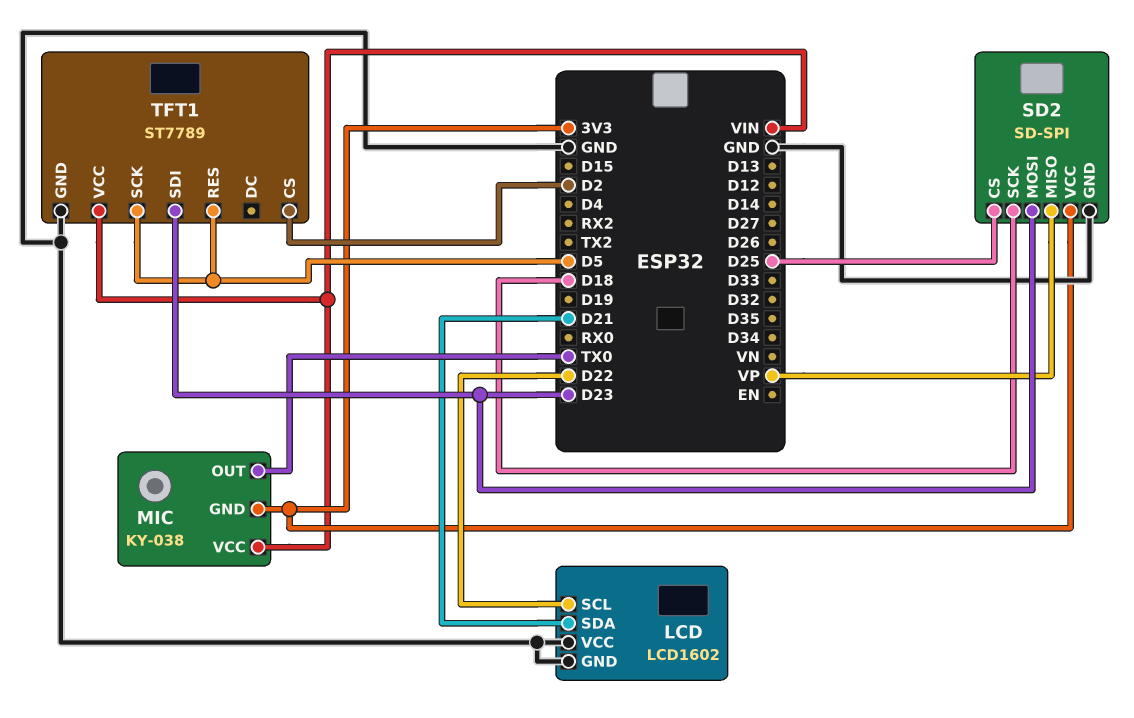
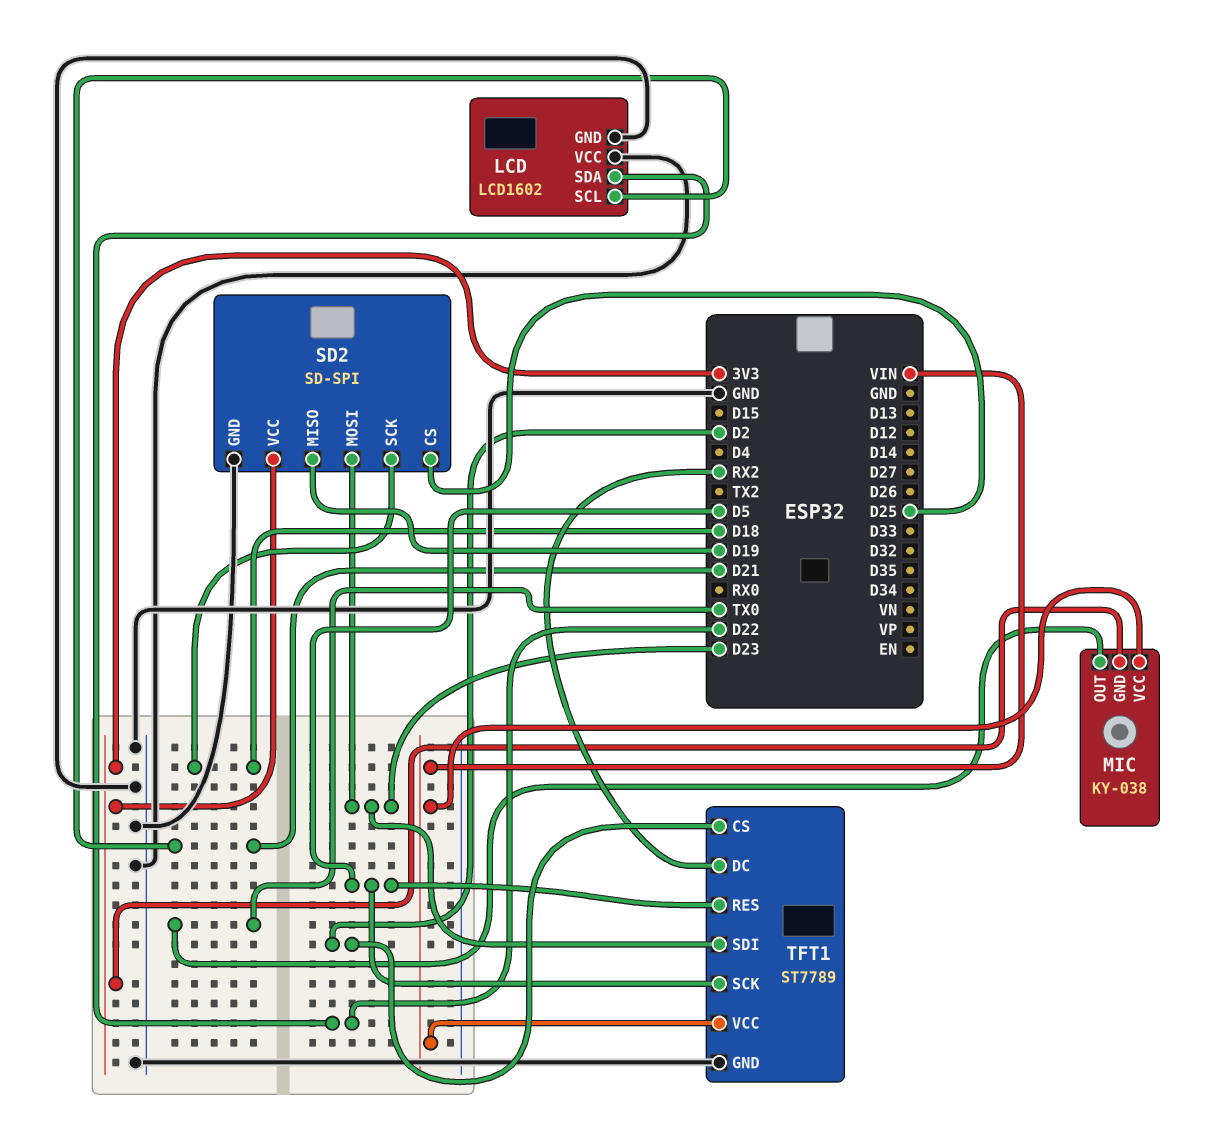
LCD pin SCL: D22 -> D21
LCD pin SDA: D21 -> D22
SD2 pin MISO: VP -> D19
TFT1 pin DC: none -> RX2

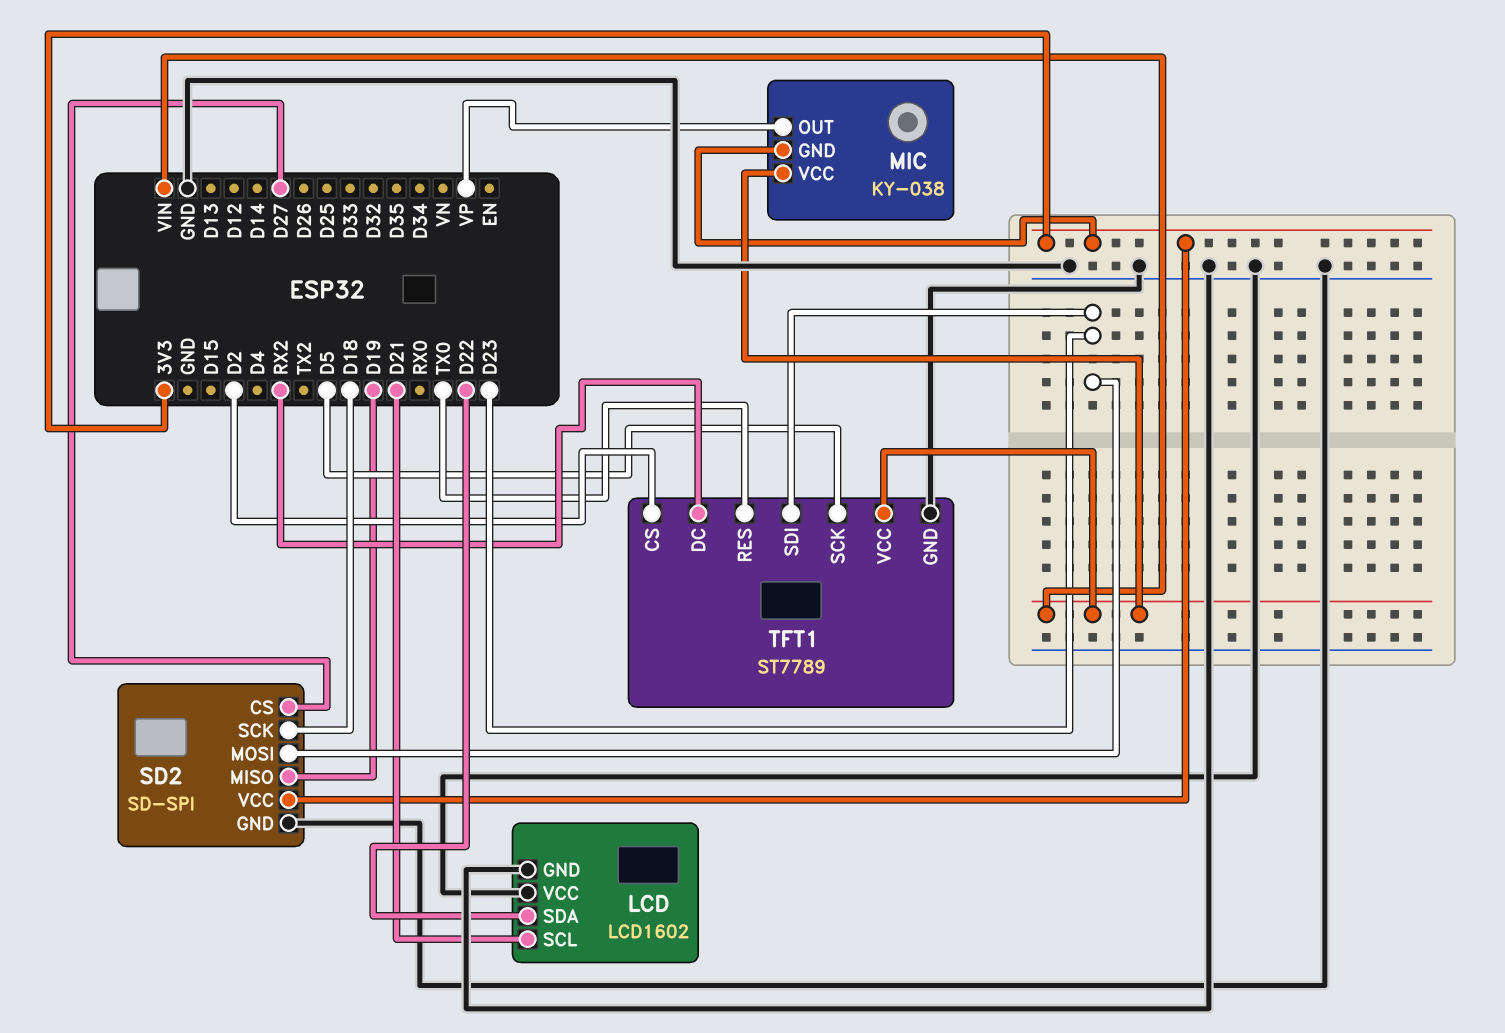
MIC pin OUT: TX0 -> VP
SD2 pin CS: D25 -> D27
TFT1 pin RES: D5 -> TX0

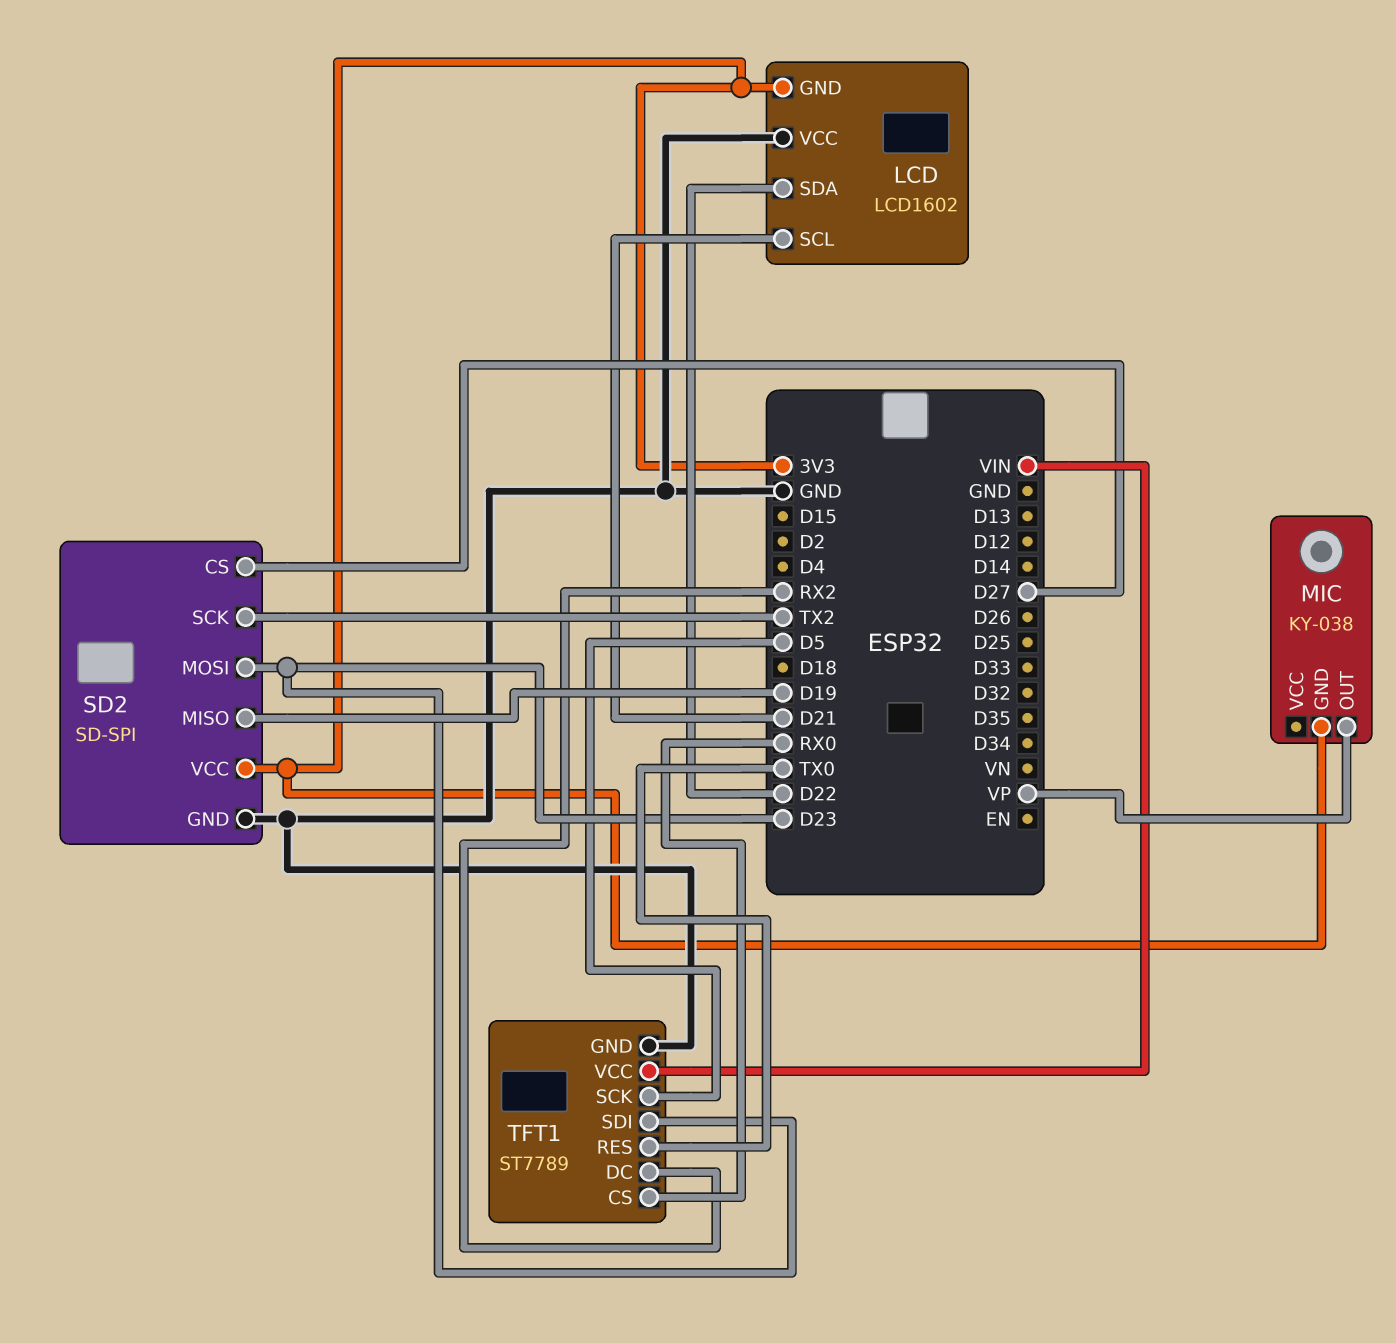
LCD pin GND: GND -> 3V3
MIC pin VCC: VIN -> none
SD2 pin SCK: D18 -> TX2
TFT1 pin CS: D2 -> RX0

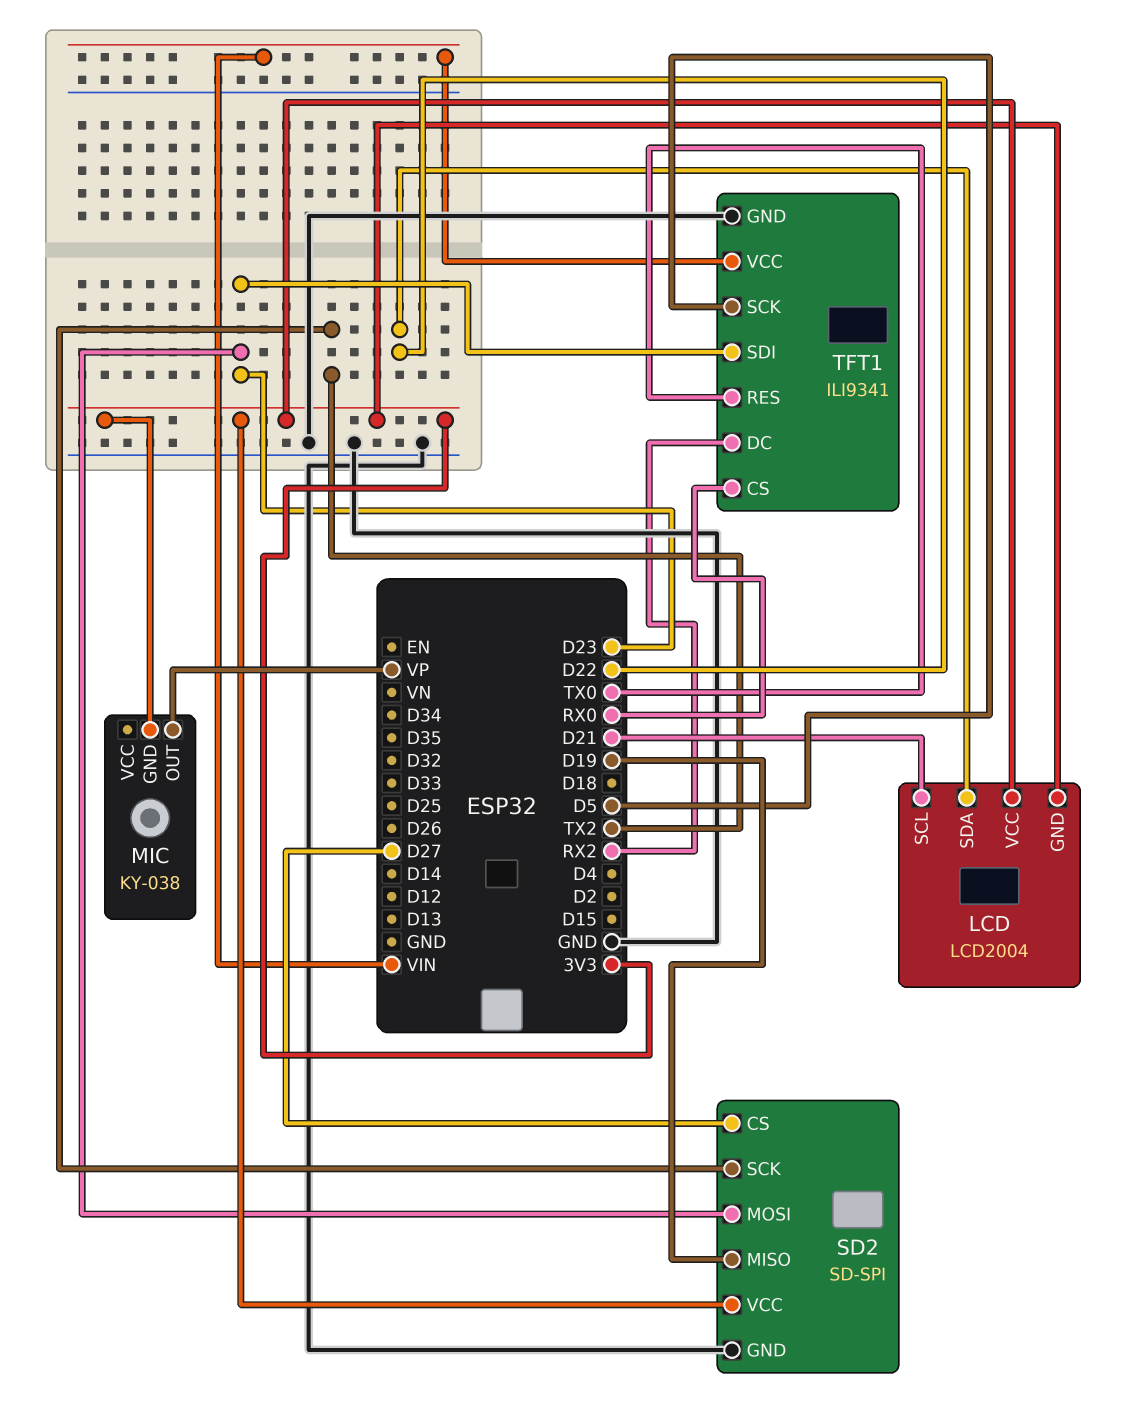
LCD: LCD1602 -> LCD2004
LCD pin VCC: GND -> 3V3
TFT1: ST7789 -> ILI9341

